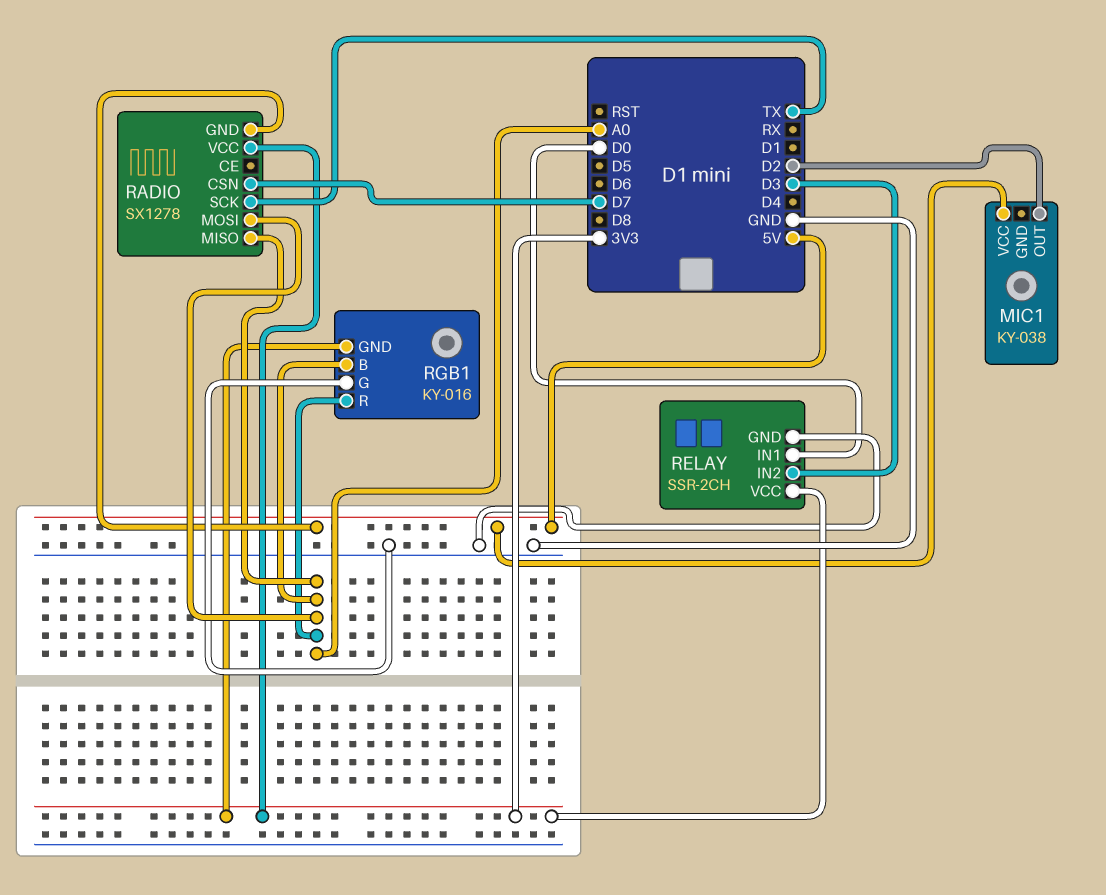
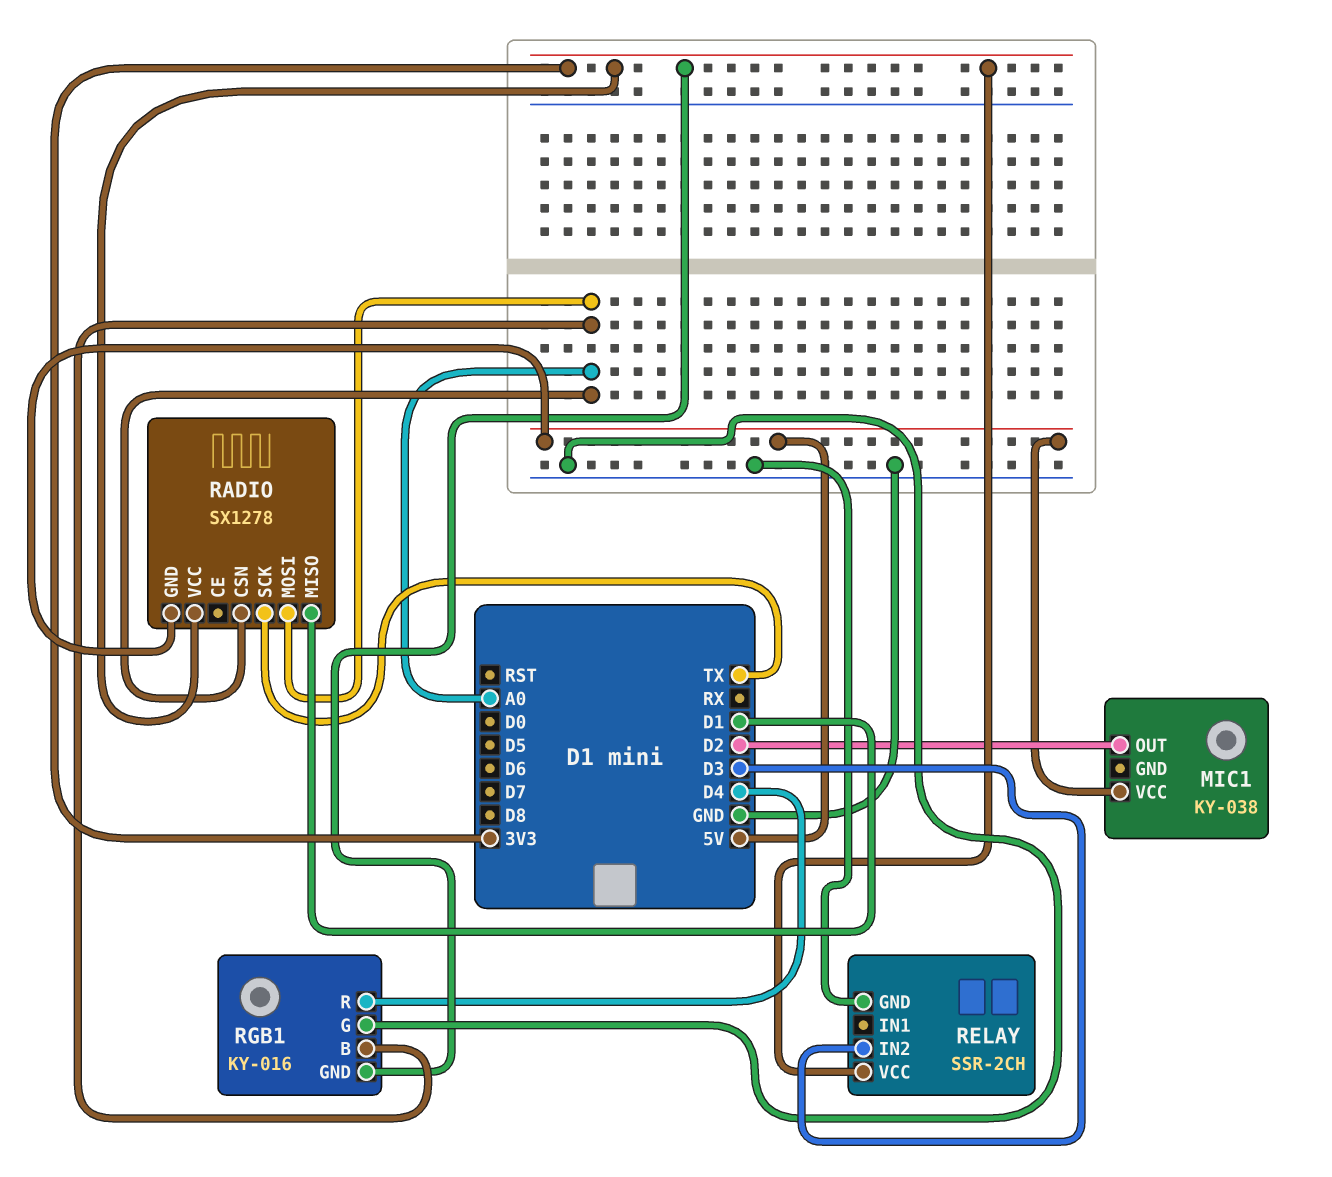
RADIO pin CSN: D7 -> A0
RADIO pin MISO: A0 -> D1
RELAY pin IN1: D0 -> none
RGB1 pin R: A0 -> D4

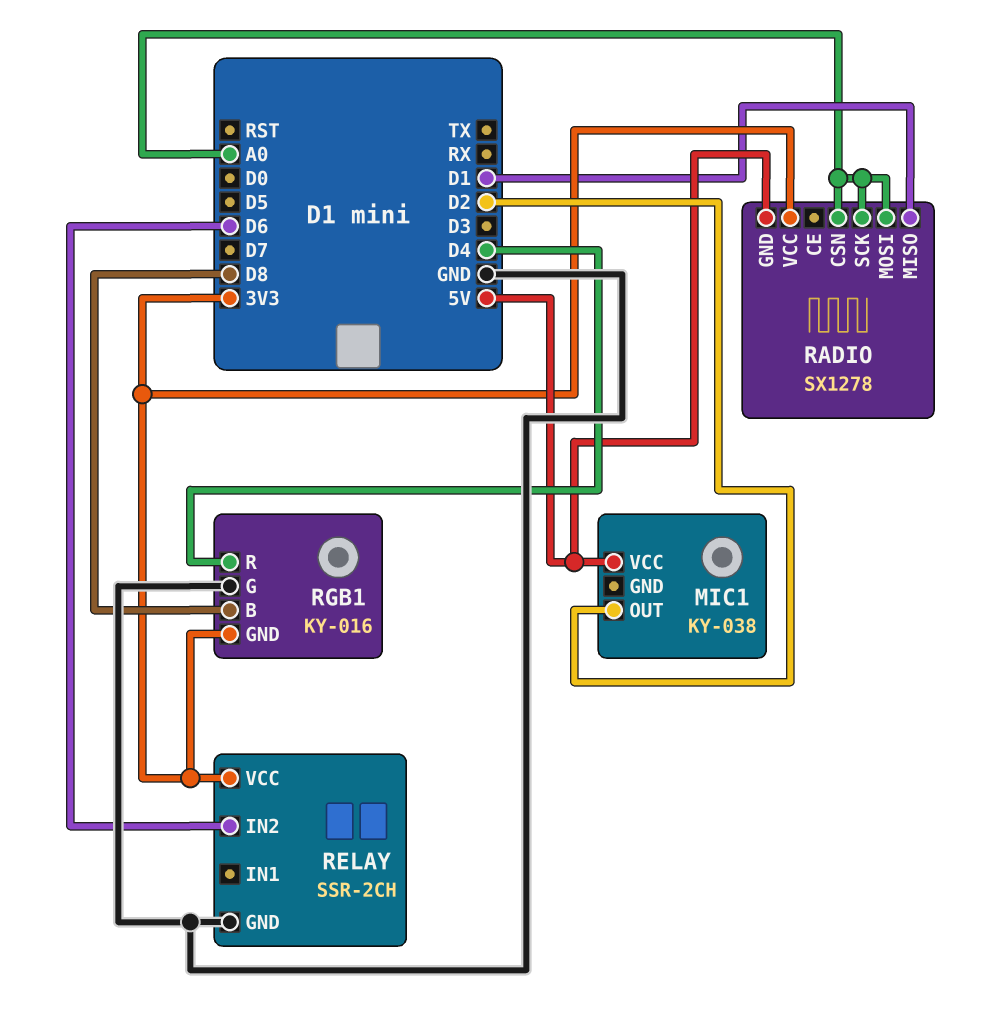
RADIO pin SCK: TX -> A0
RELAY pin IN2: D3 -> D6
RGB1 pin B: A0 -> D8

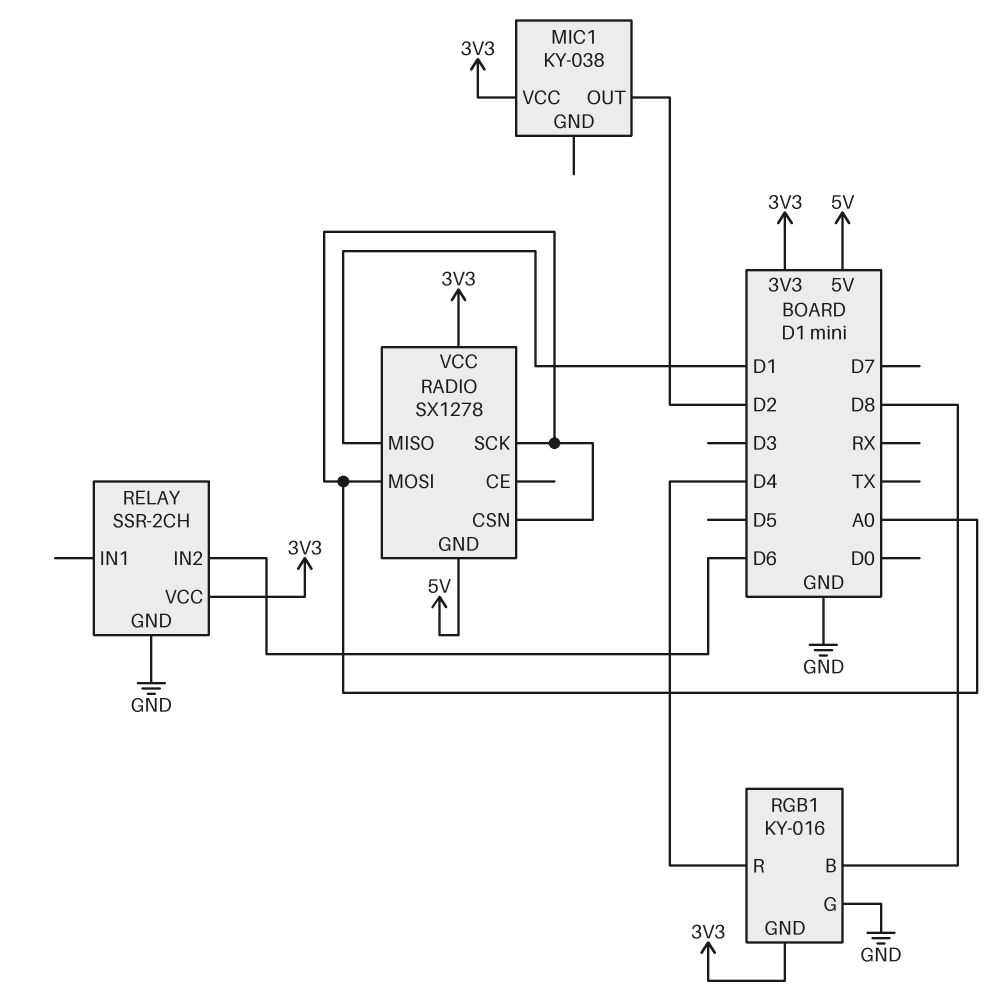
MIC1 pin VCC: 5V -> 3V3

